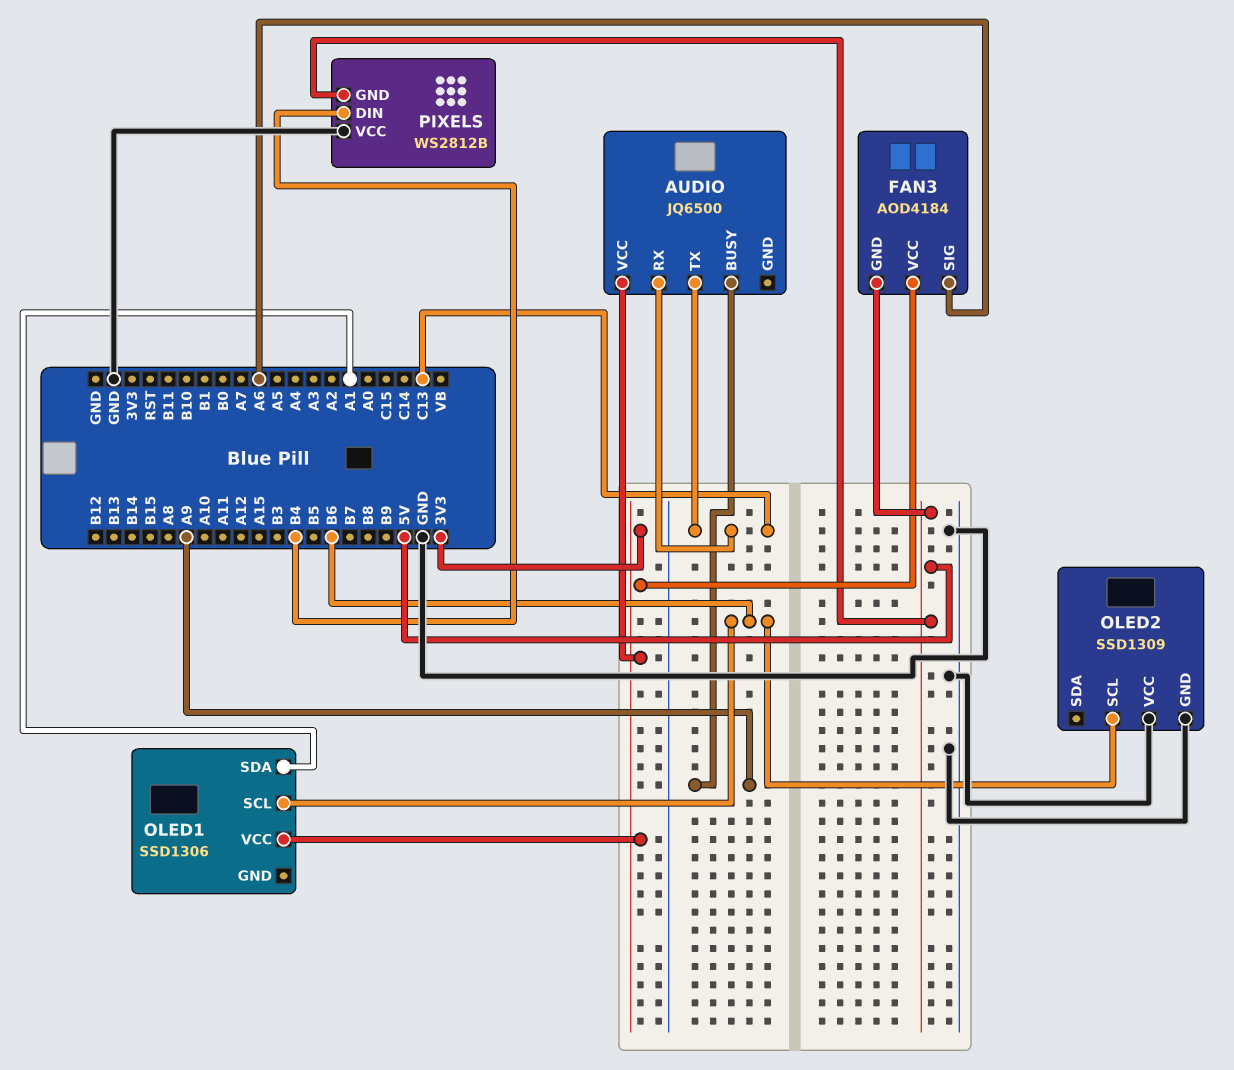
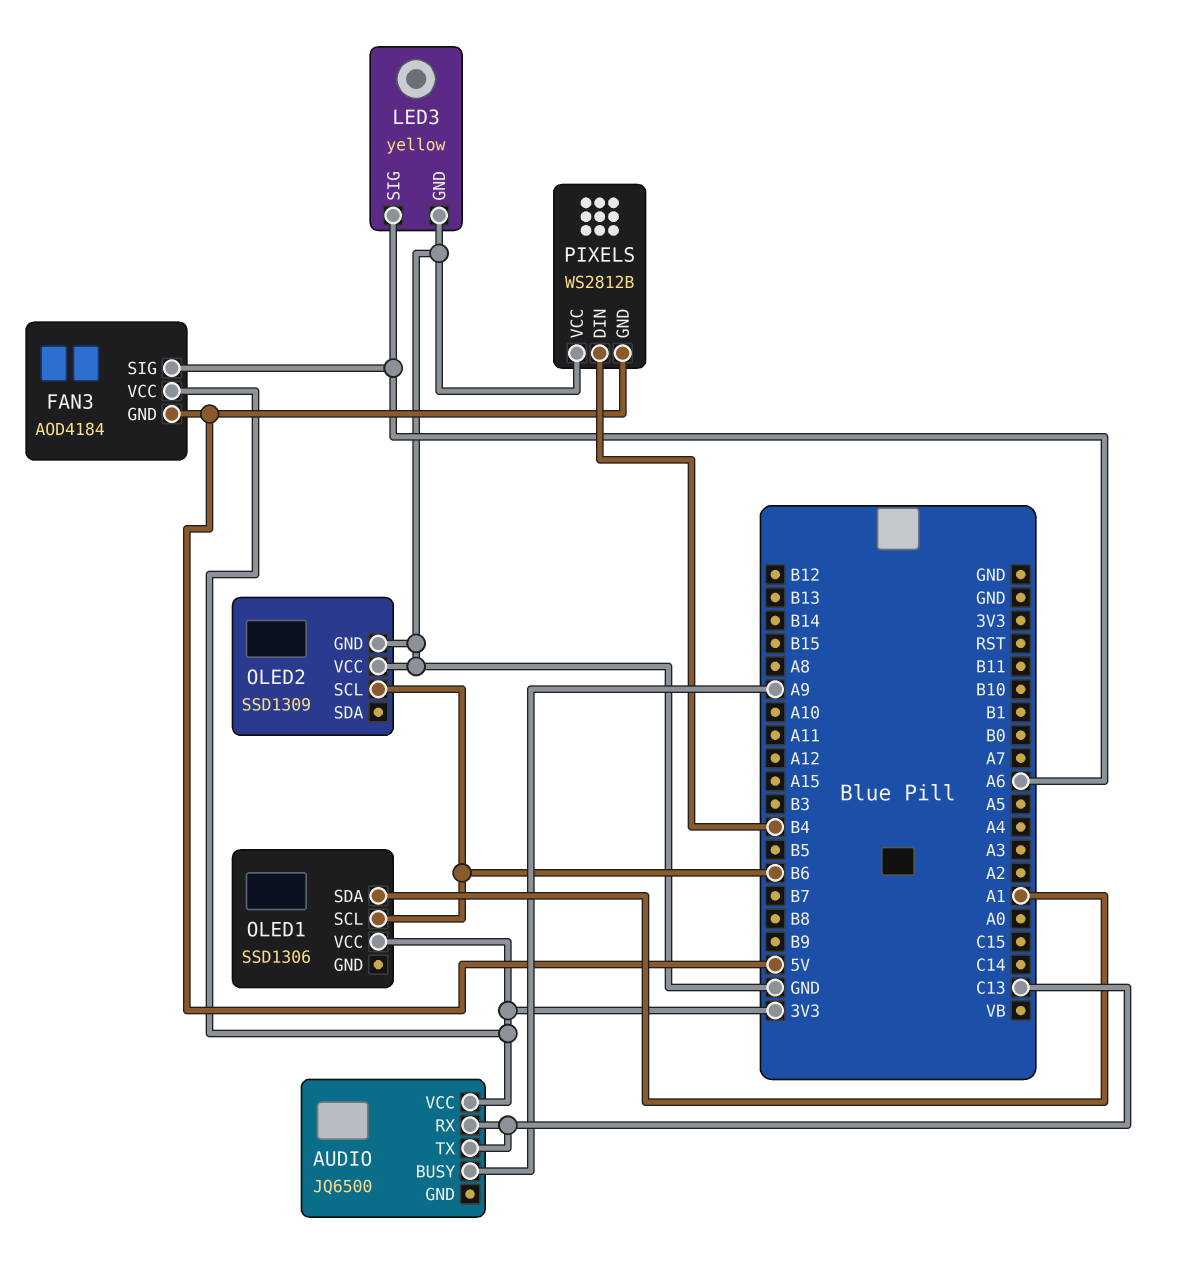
LED3: none -> yellow
LED3 pin GND: none -> GND
LED3 pin SIG: none -> A6

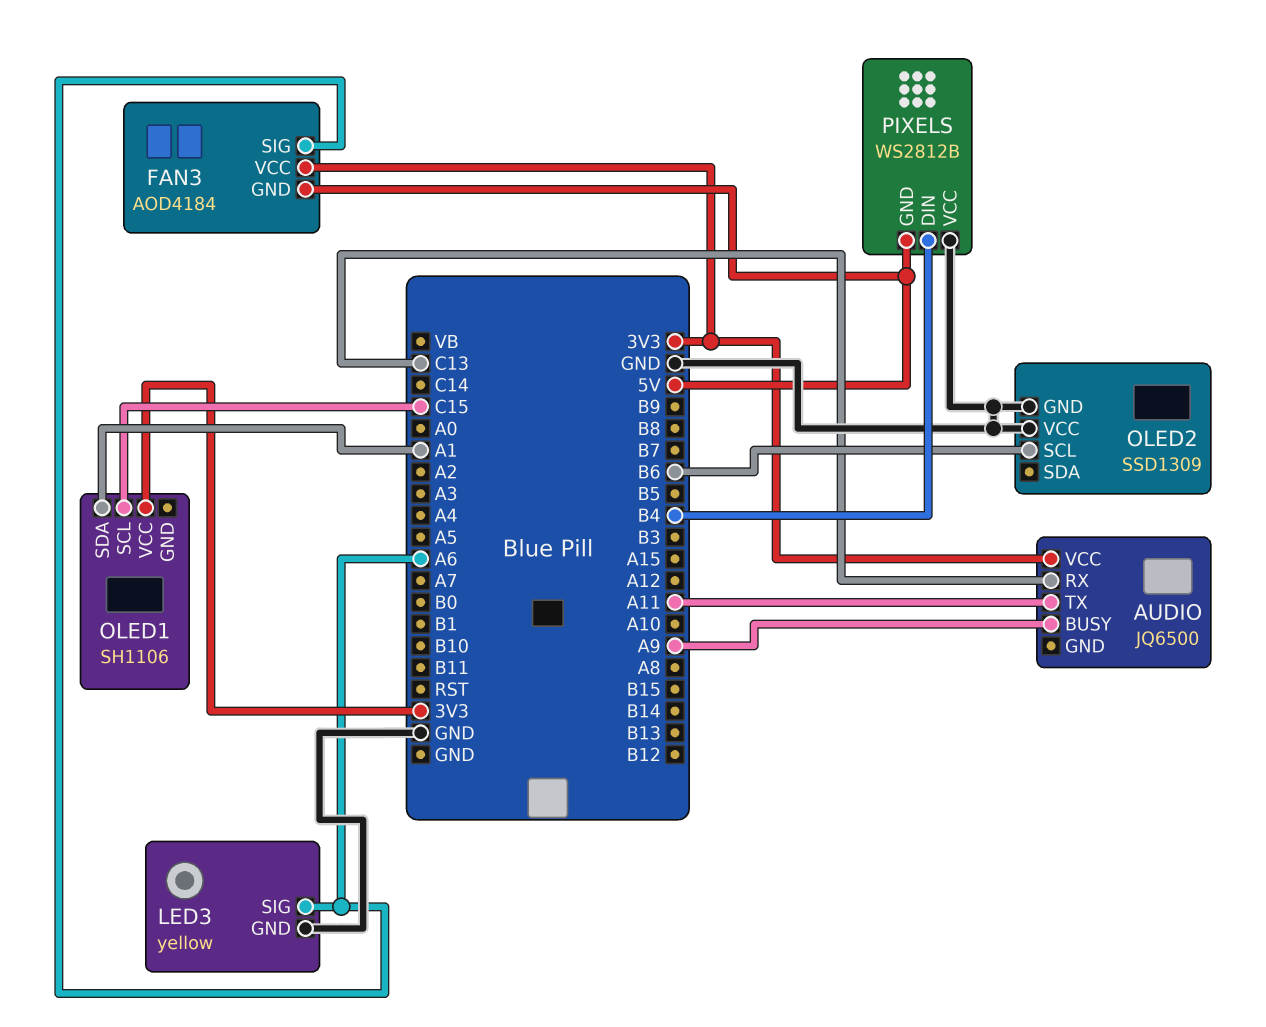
AUDIO pin TX: C13 -> A11
OLED1: SSD1306 -> SH1106
OLED1 pin SCL: B6 -> C15

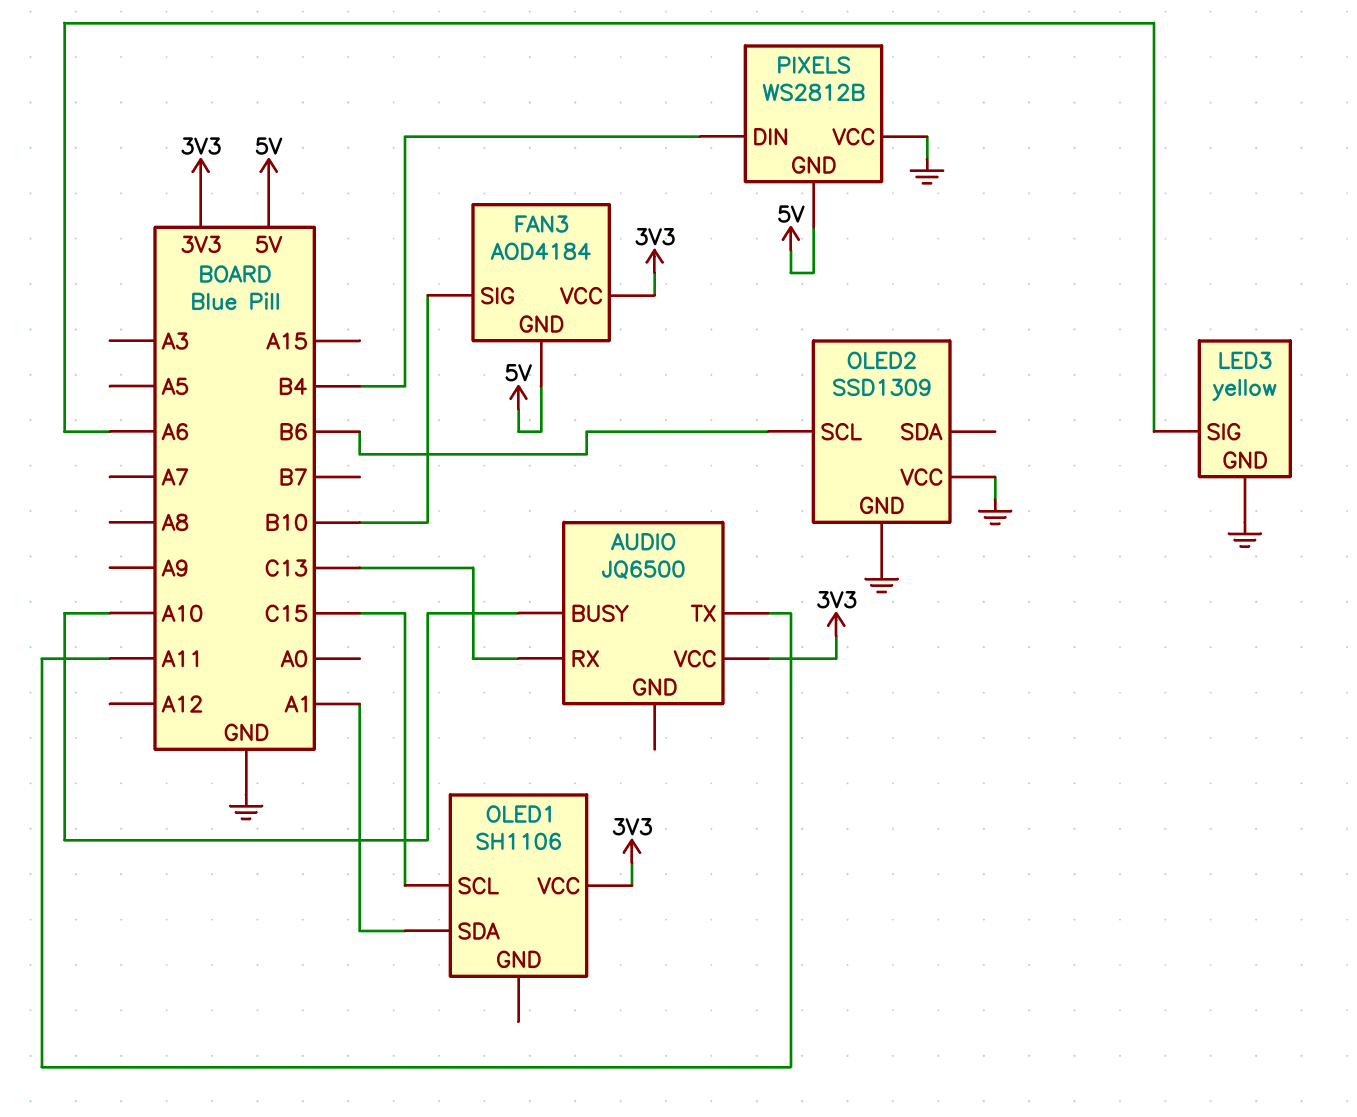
AUDIO pin BUSY: A9 -> A10
FAN3 pin SIG: A6 -> B10

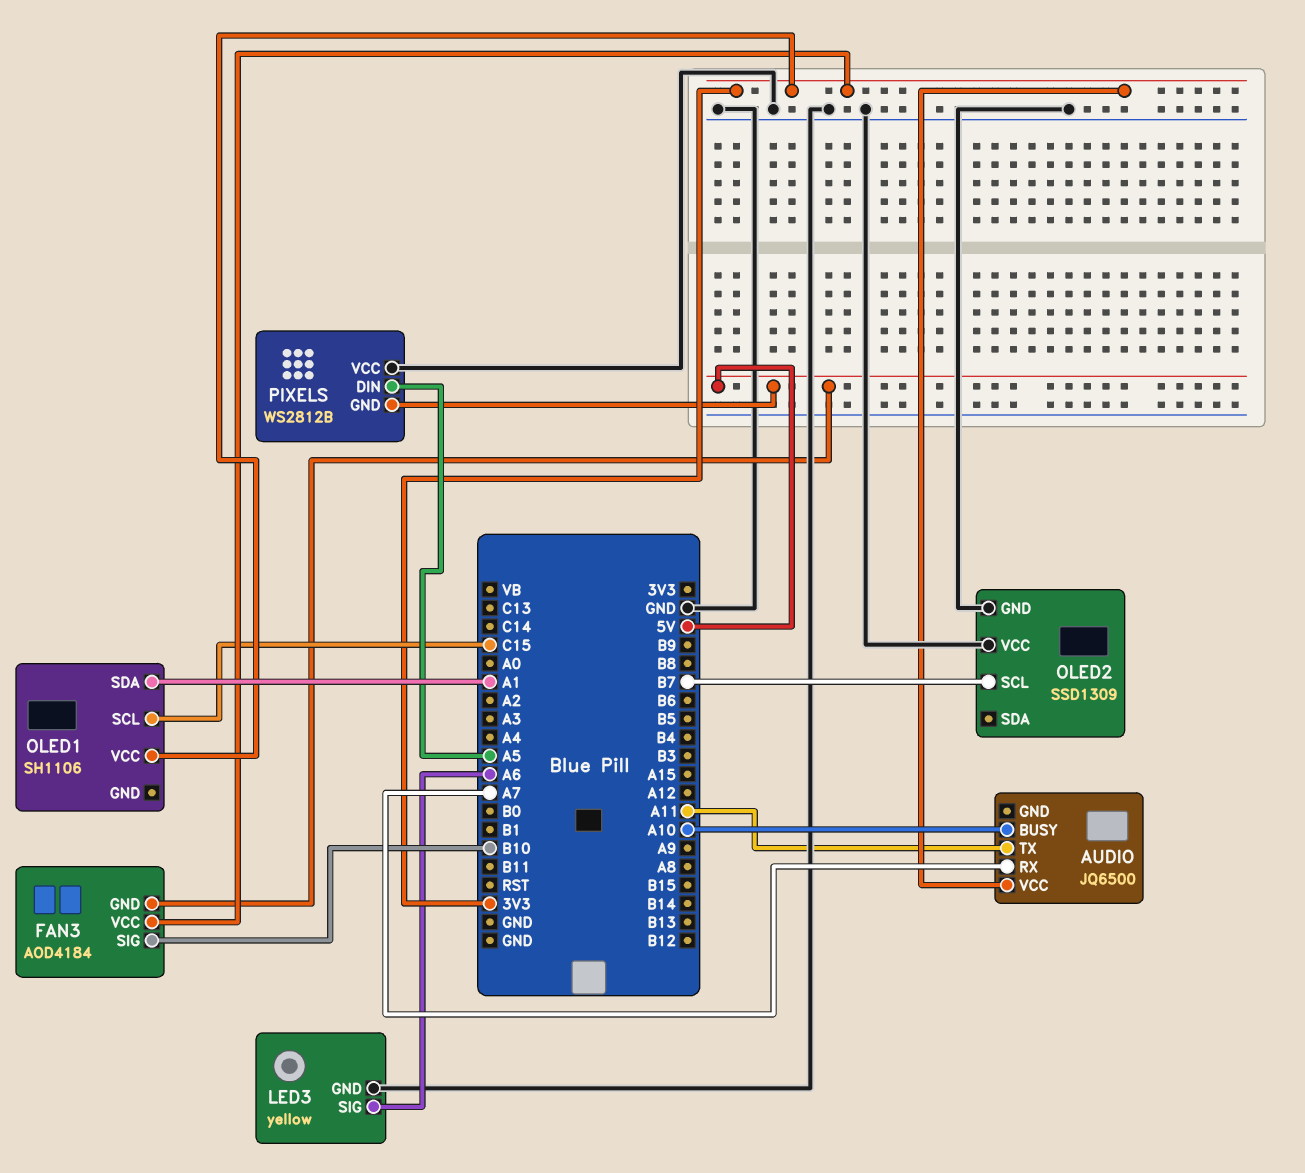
AUDIO pin RX: C13 -> A7
OLED2 pin SCL: B6 -> B7
PIXELS pin DIN: B4 -> A5

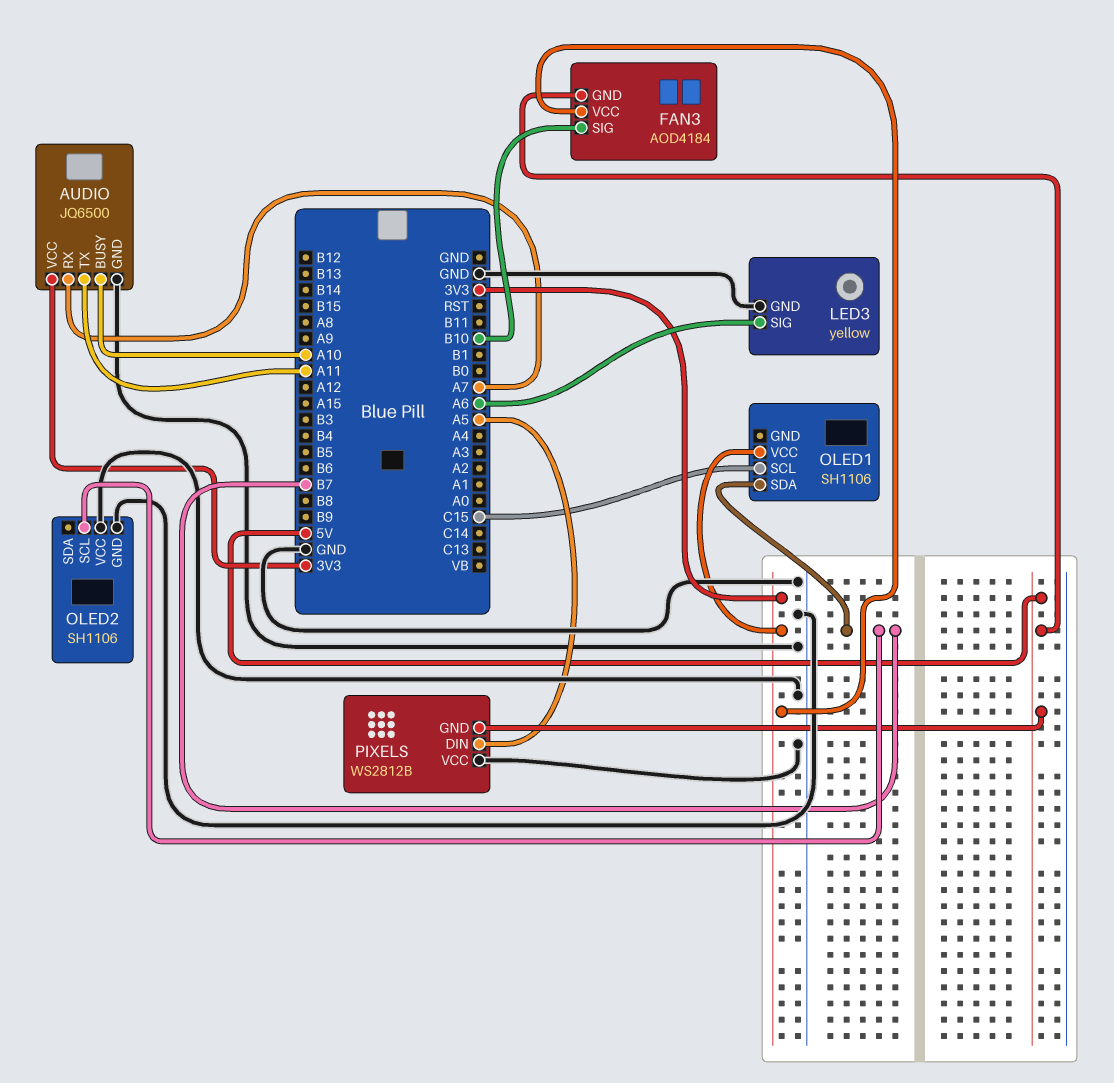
AUDIO pin GND: none -> GND
OLED1 pin SDA: A1 -> B7
OLED2: SSD1309 -> SH1106

